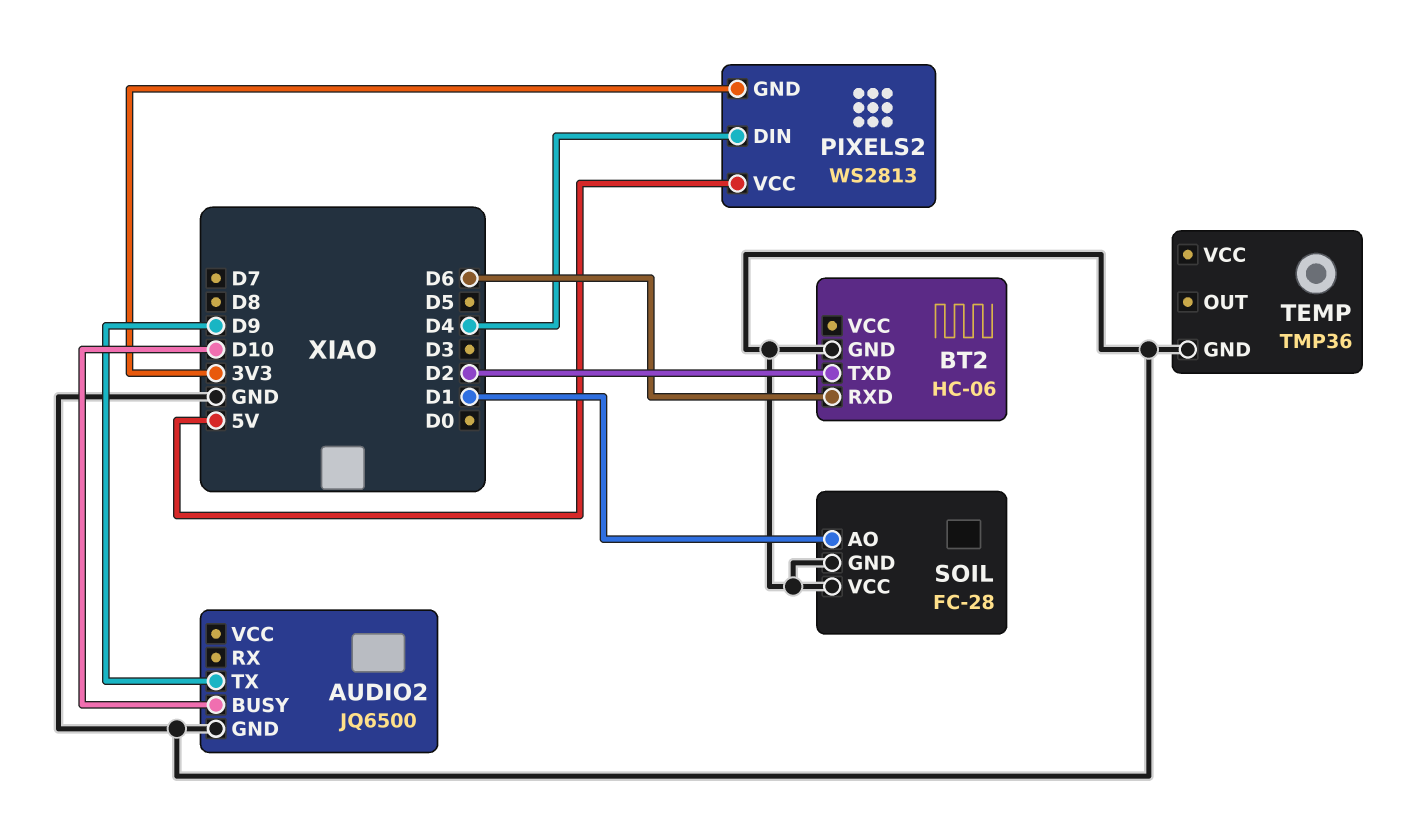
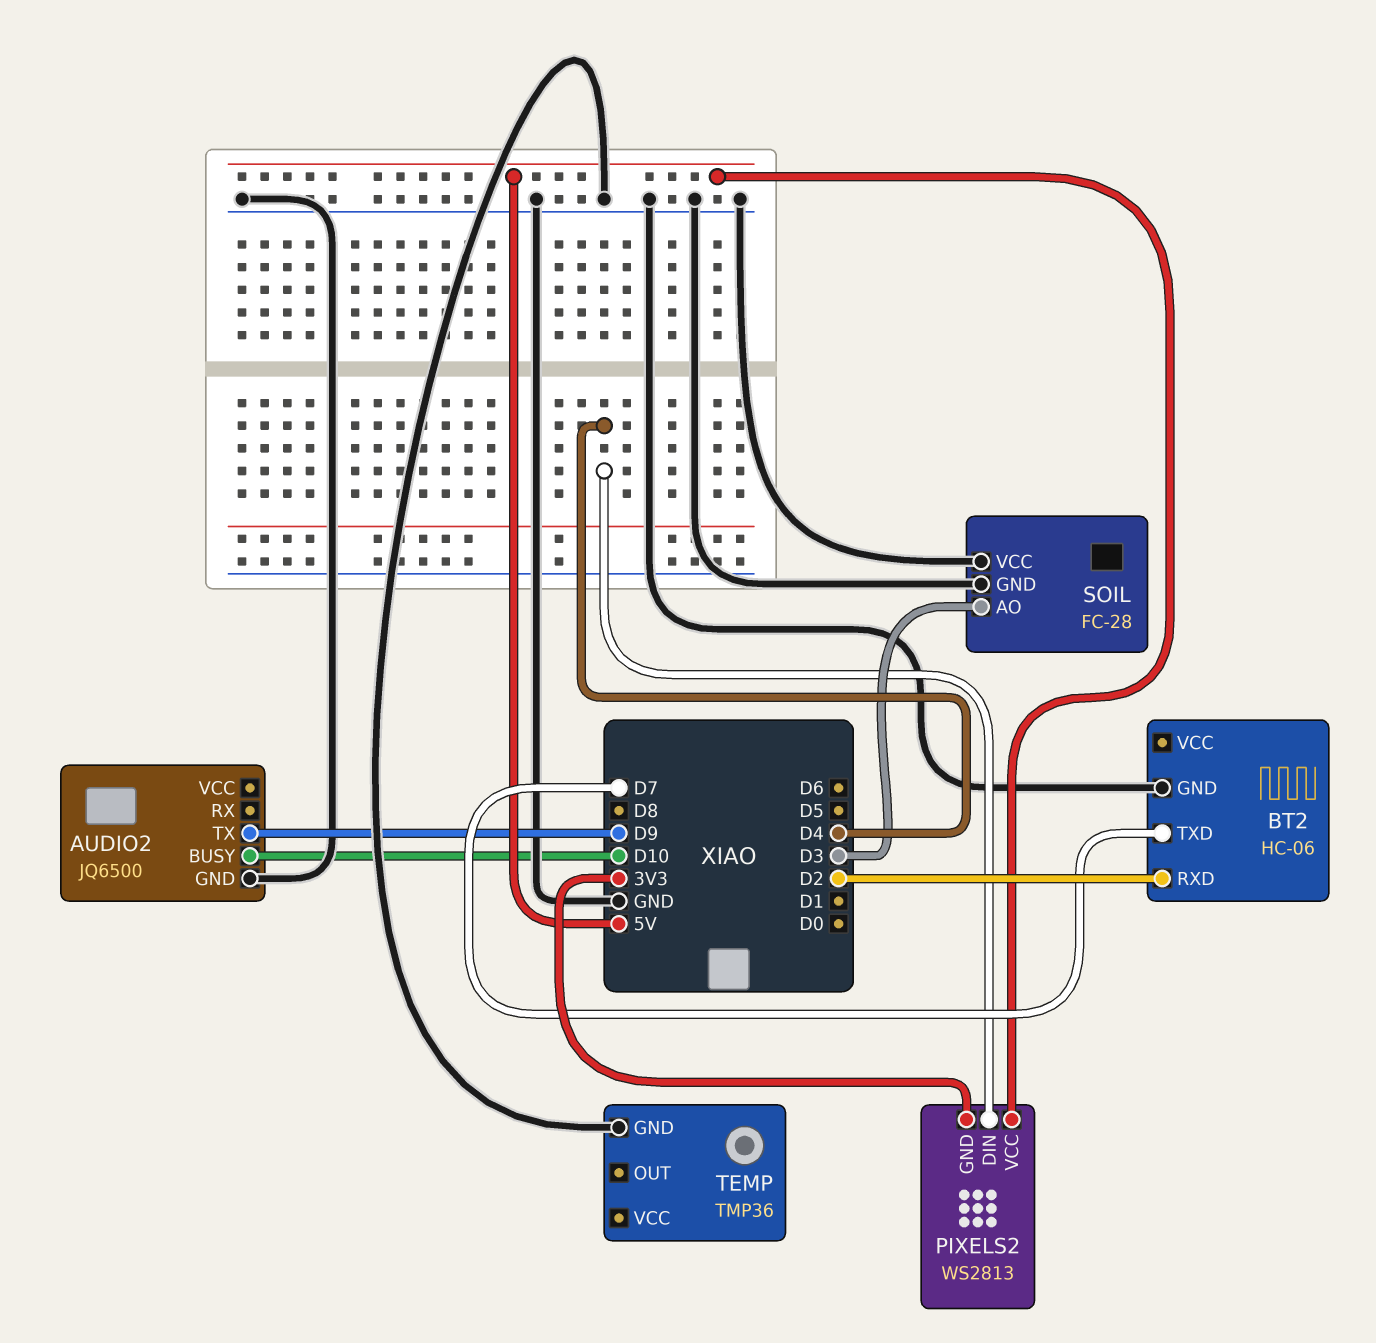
BT2 pin RXD: D6 -> D2
BT2 pin TXD: D2 -> D7
SOIL pin AO: D1 -> D3

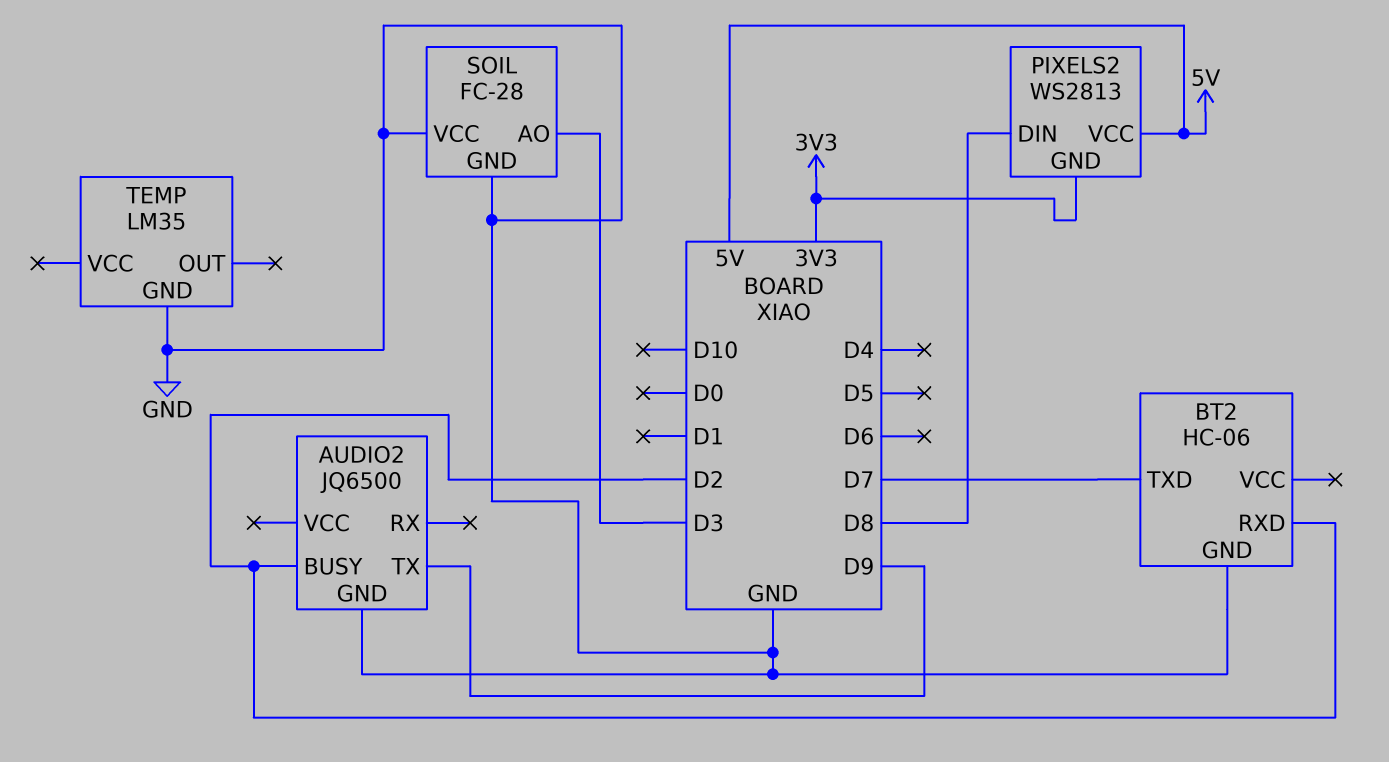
AUDIO2 pin BUSY: D10 -> D2
PIXELS2 pin DIN: D4 -> D8
TEMP: TMP36 -> LM35

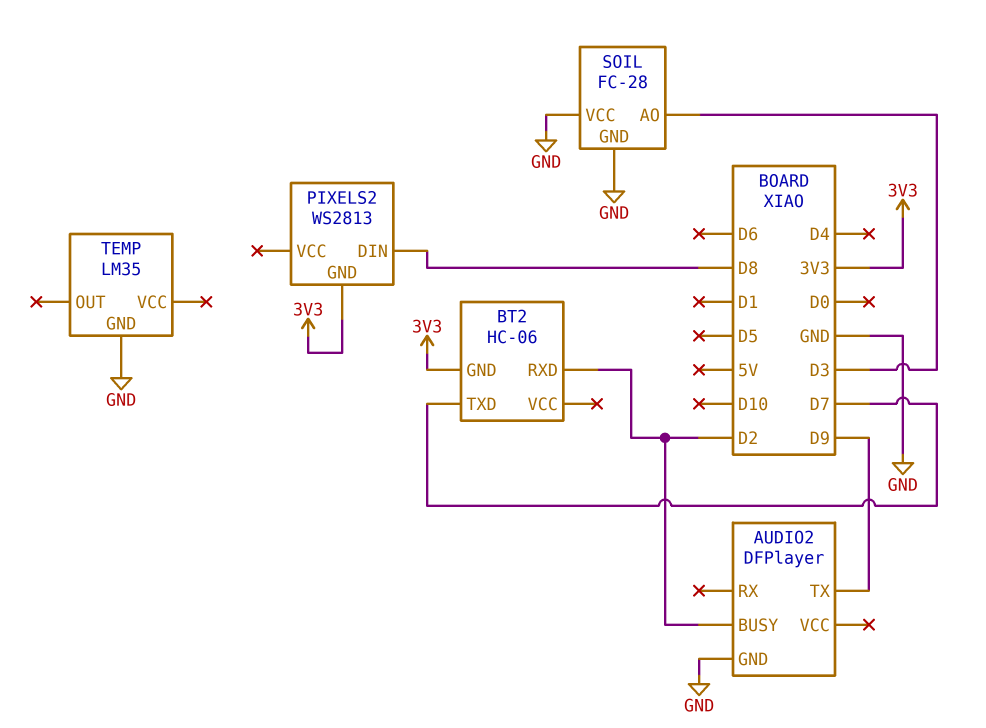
AUDIO2: JQ6500 -> DFPlayer
BT2 pin GND: GND -> 3V3
PIXELS2 pin VCC: 5V -> none

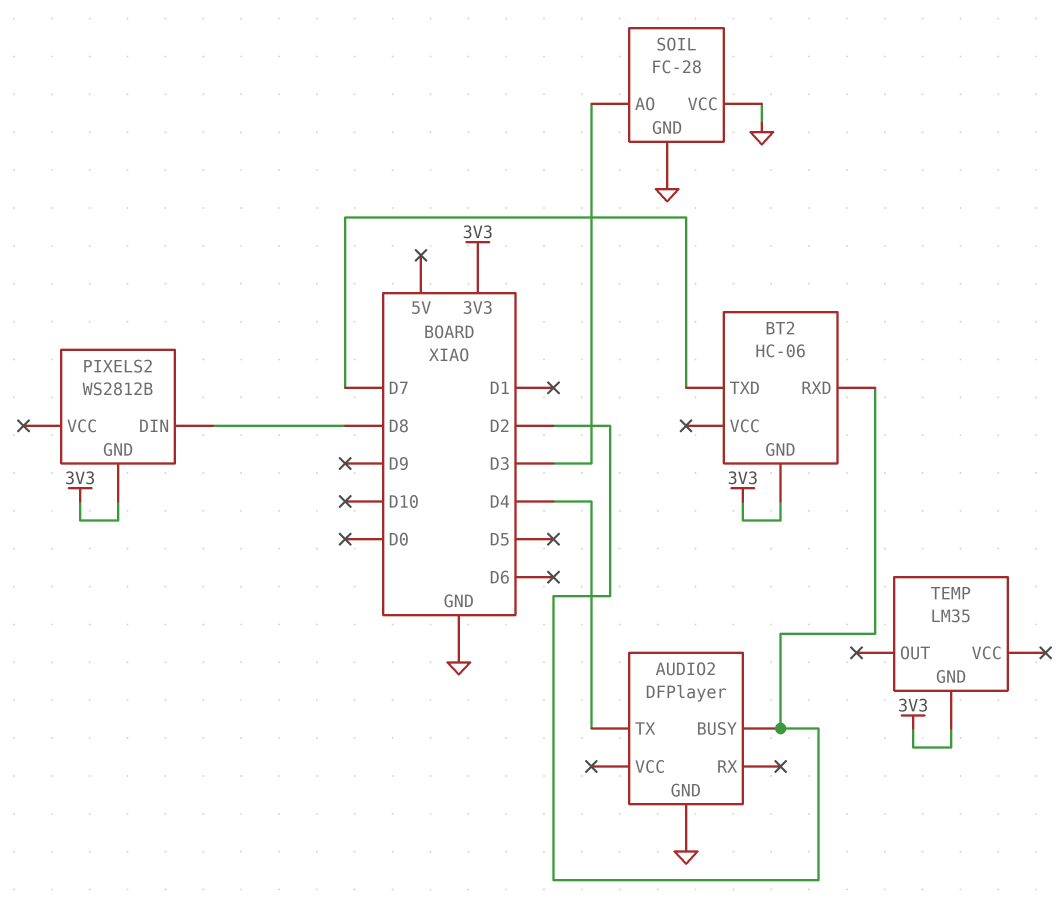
AUDIO2 pin TX: D9 -> D4
PIXELS2: WS2813 -> WS2812B
TEMP pin GND: GND -> 3V3

